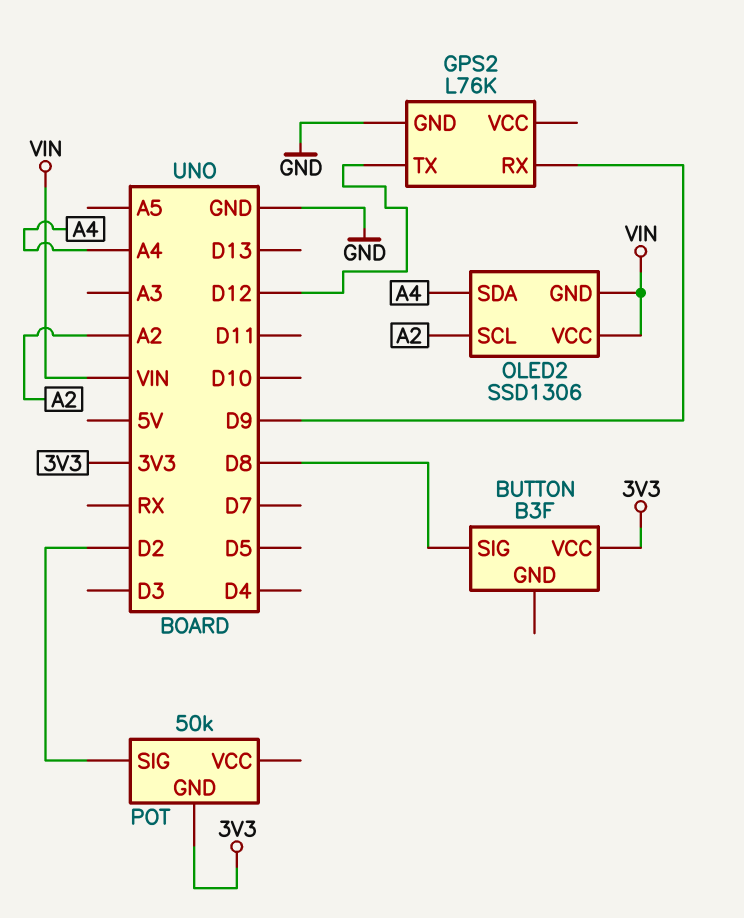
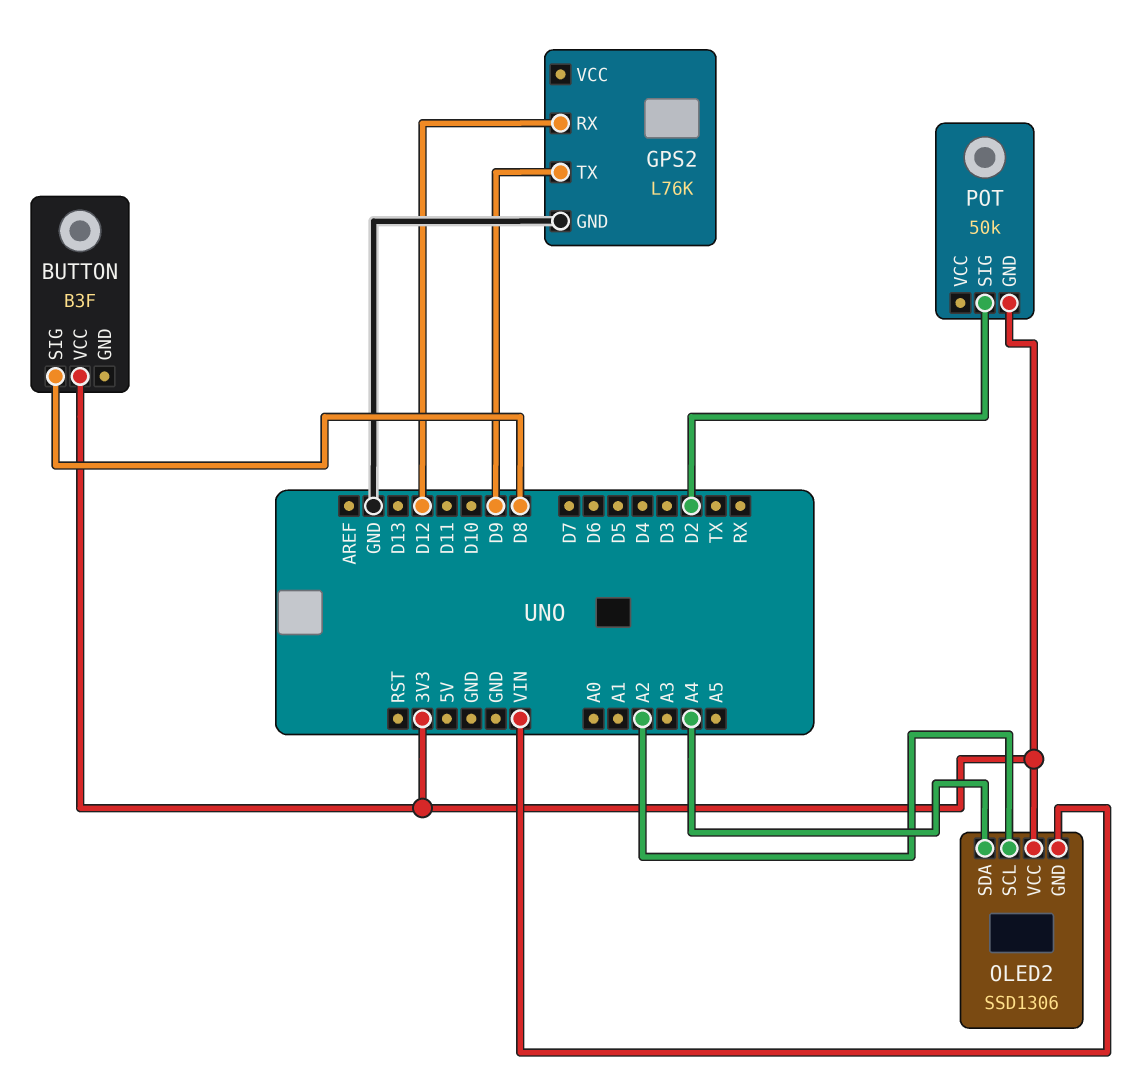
GPS2 pin RX: D9 -> D12
GPS2 pin TX: D12 -> D9
OLED2 pin VCC: VIN -> 3V3

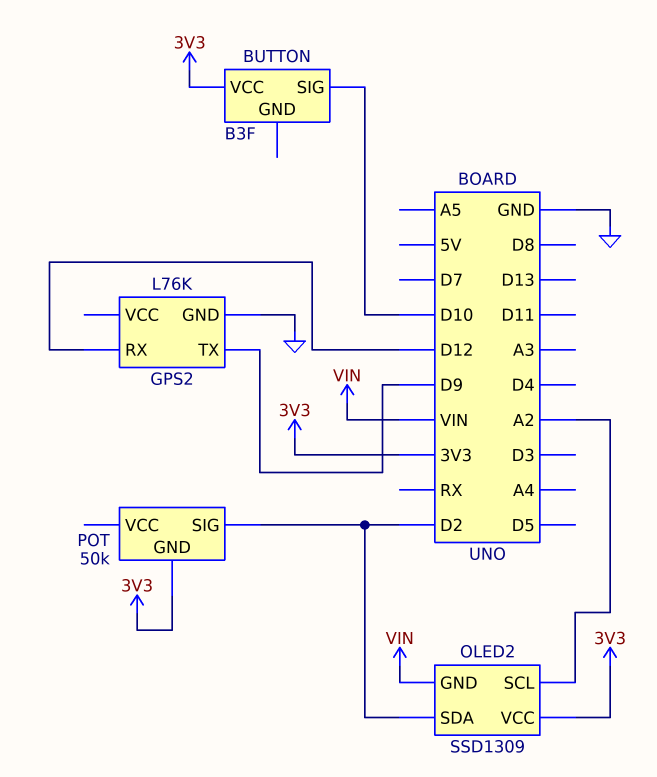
BUTTON pin SIG: D8 -> D10
OLED2: SSD1306 -> SSD1309
OLED2 pin SDA: A4 -> D2

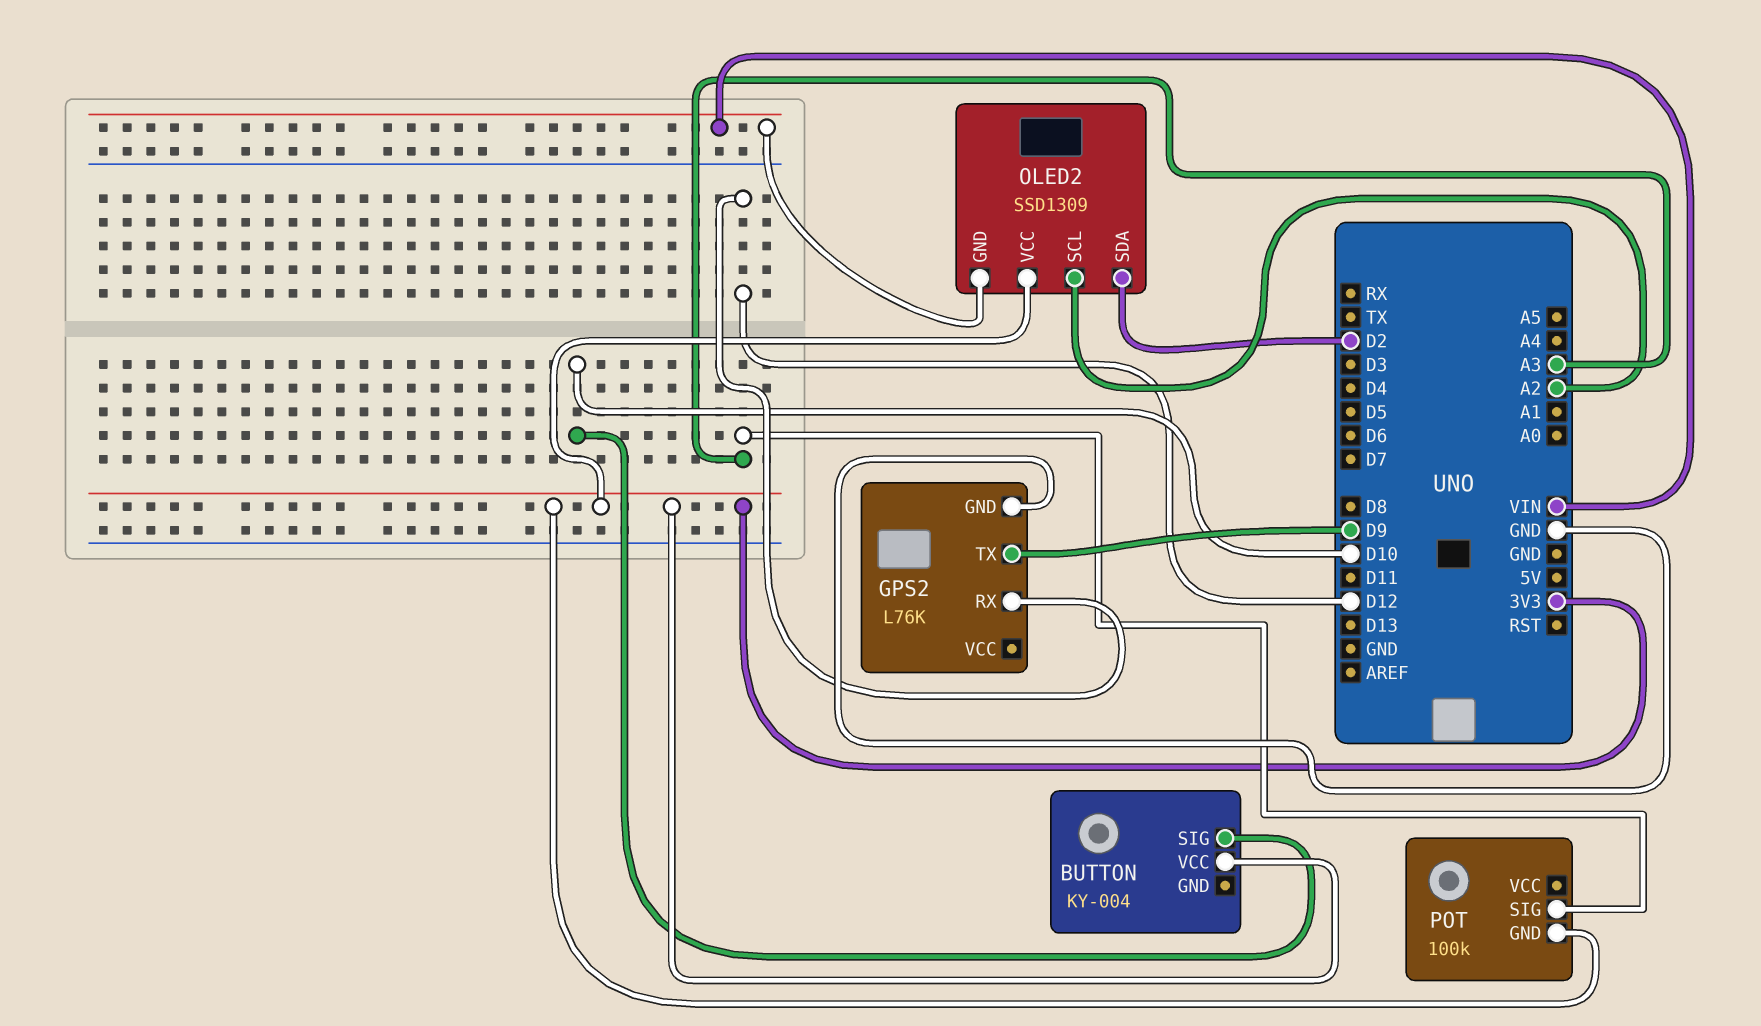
BUTTON: B3F -> KY-004
POT: 50k -> 100k
POT pin SIG: D2 -> A3

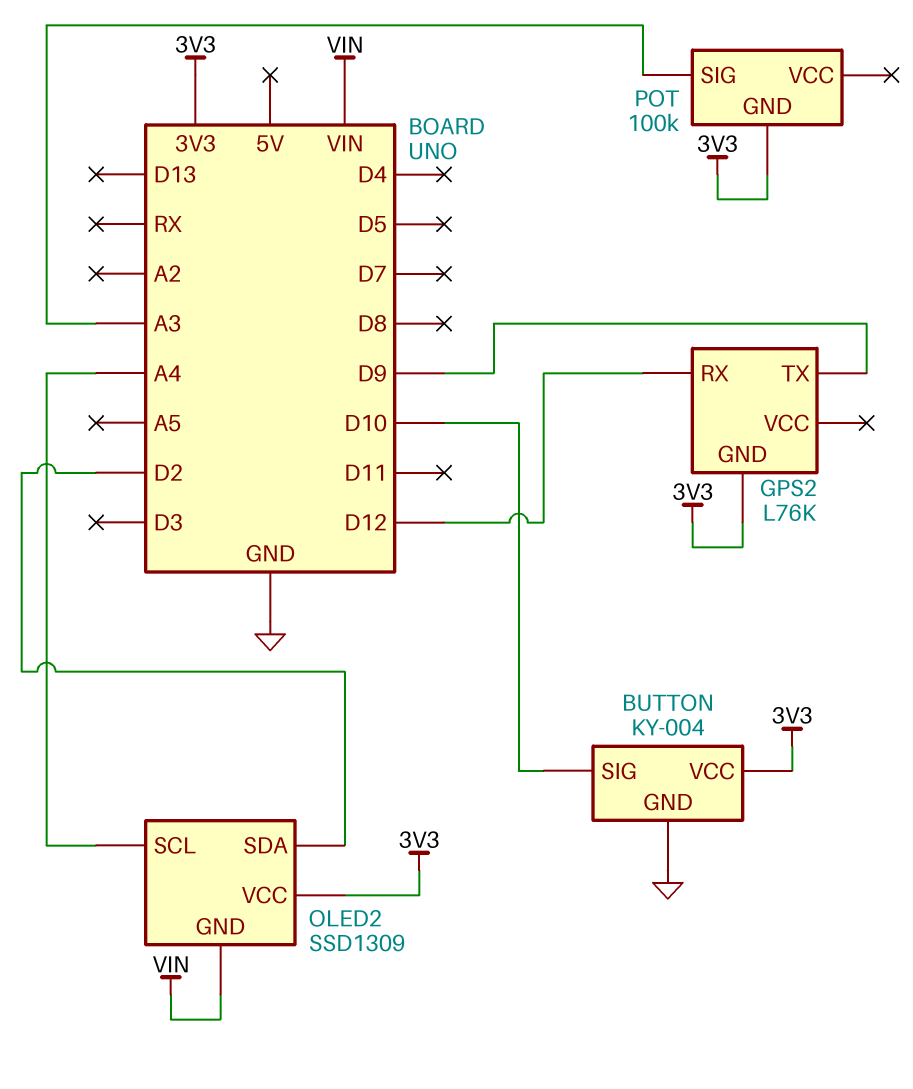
BUTTON pin GND: none -> GND
GPS2 pin GND: GND -> 3V3
OLED2 pin SCL: A2 -> A4

